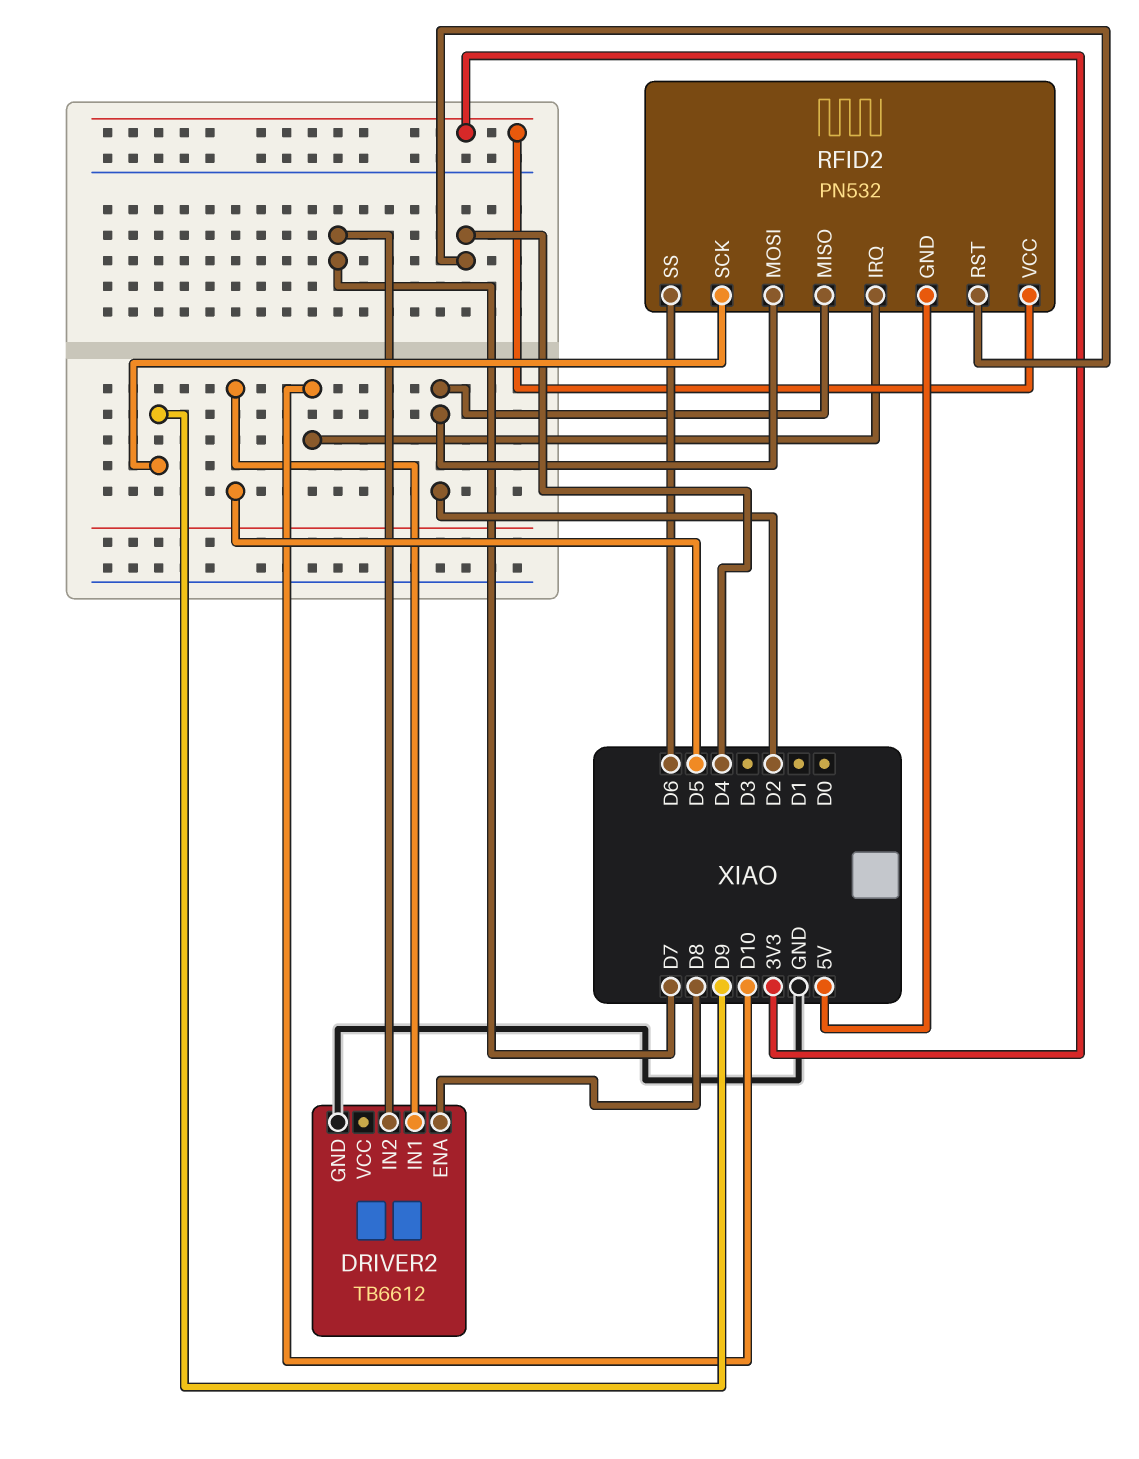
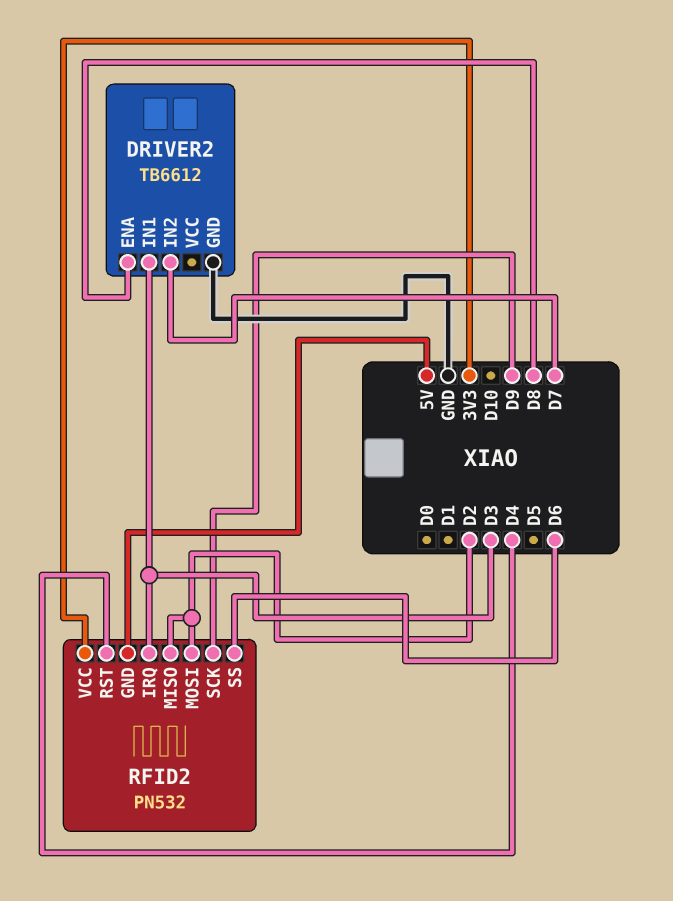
DRIVER2 pin IN1: D5 -> D3
RFID2 pin IRQ: D10 -> D3

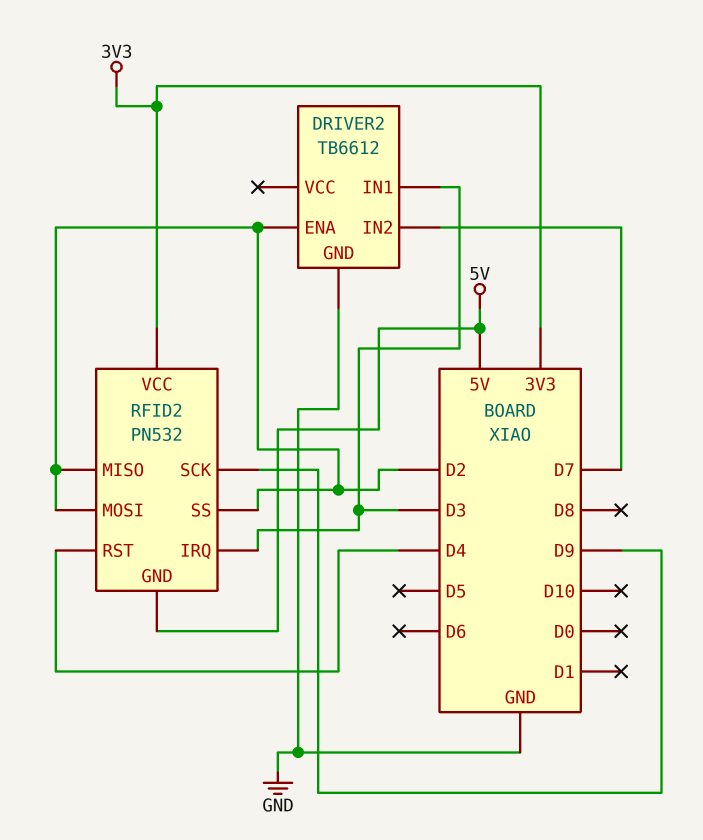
DRIVER2 pin ENA: D8 -> D2
RFID2 pin SS: D6 -> D2

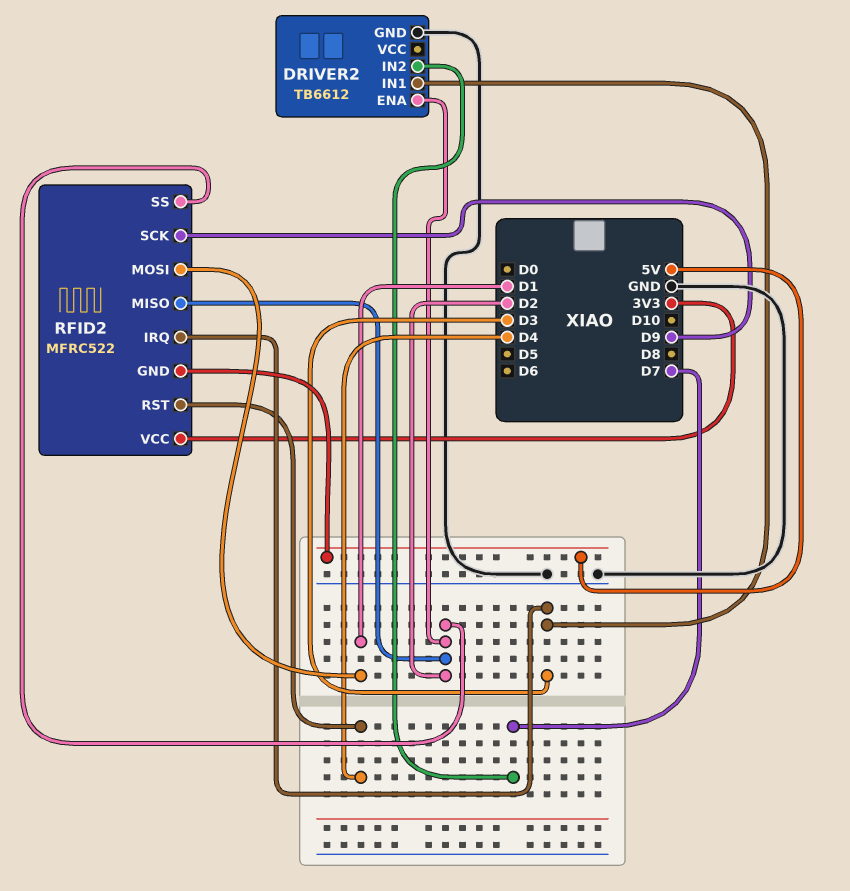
RFID2: PN532 -> MFRC522
RFID2 pin MOSI: D2 -> D1

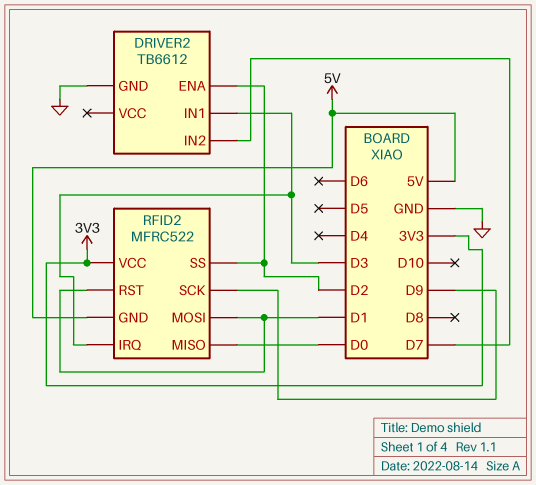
RFID2 pin MISO: D2 -> D0
RFID2 pin RST: D4 -> D1

